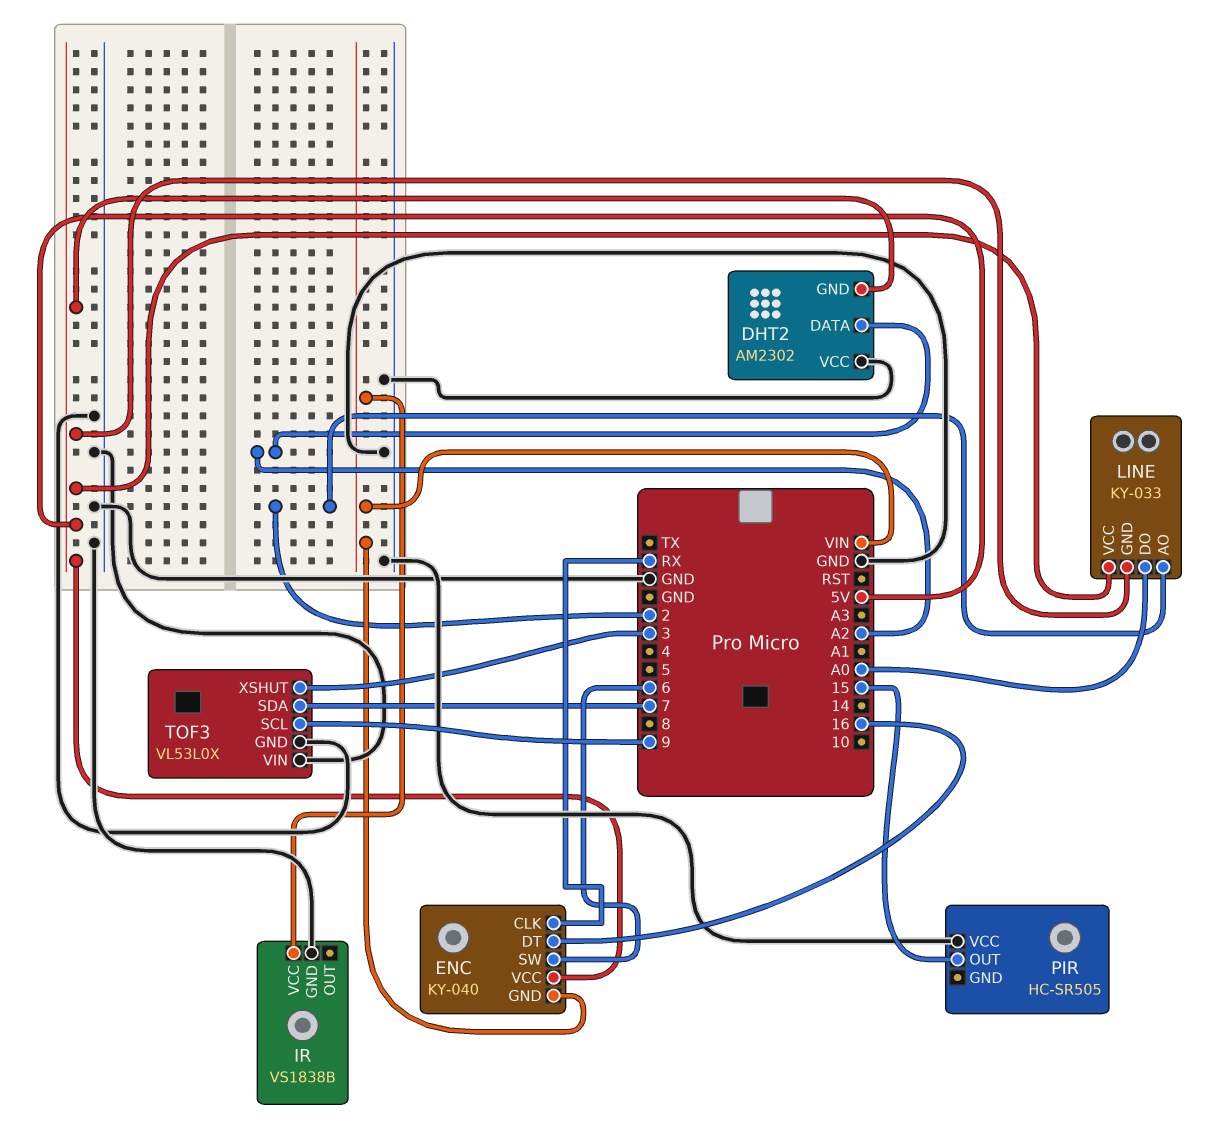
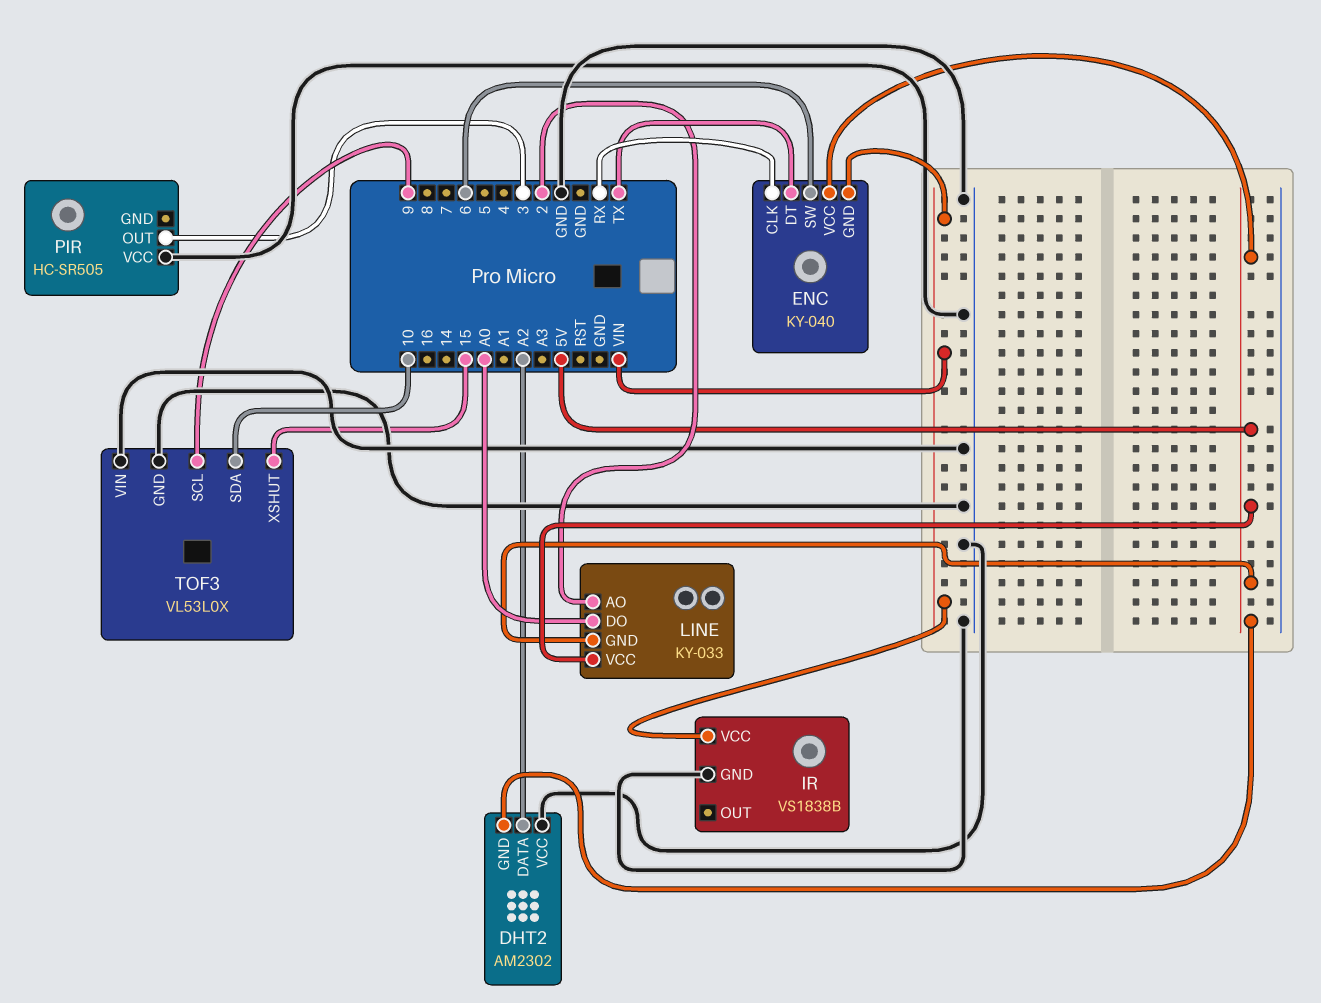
ENC pin DT: 16 -> TX
PIR pin OUT: 15 -> 3
TOF3 pin SDA: 7 -> 10
TOF3 pin XSHUT: 3 -> 15

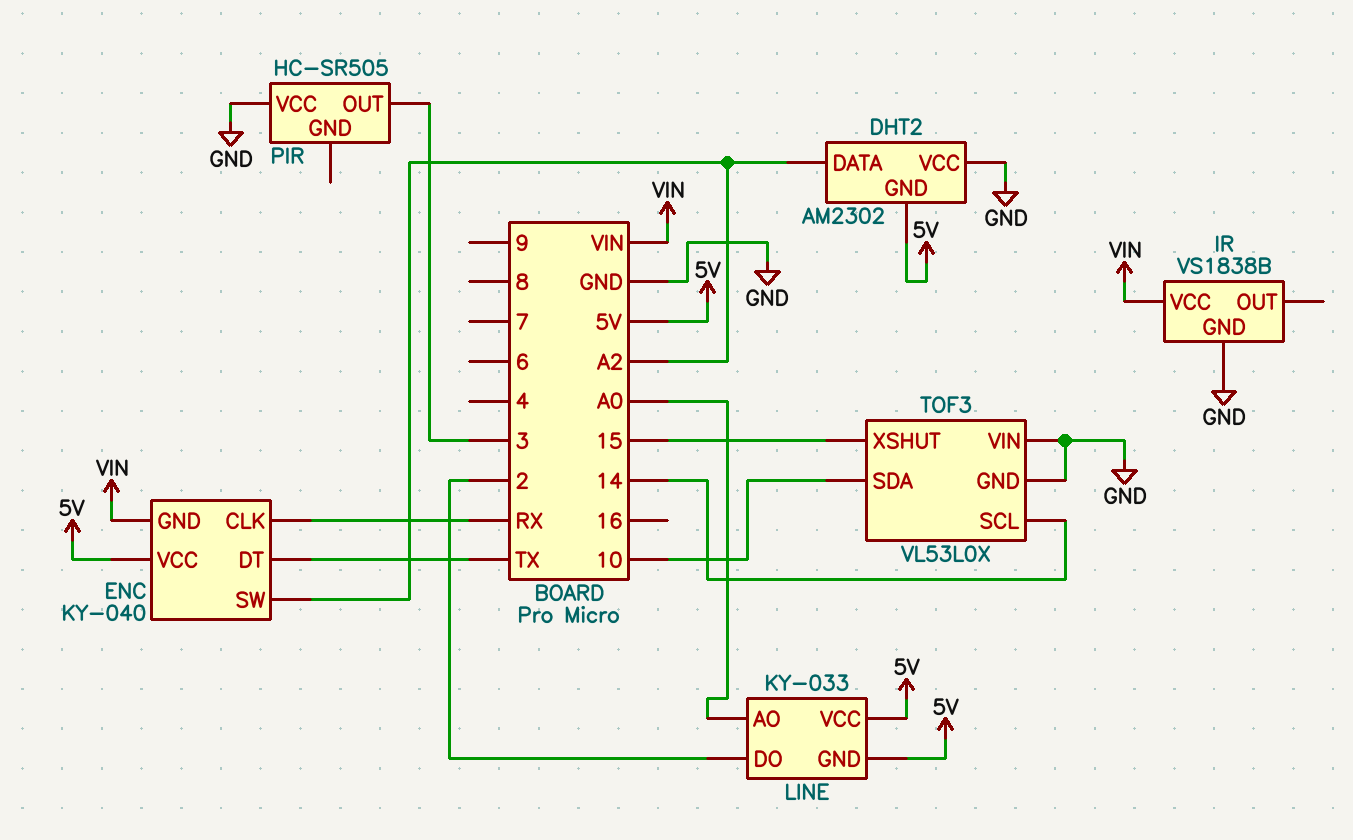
ENC pin SW: 6 -> A2
LINE pin AO: 2 -> A0
LINE pin DO: A0 -> 2
TOF3 pin SCL: 9 -> 14

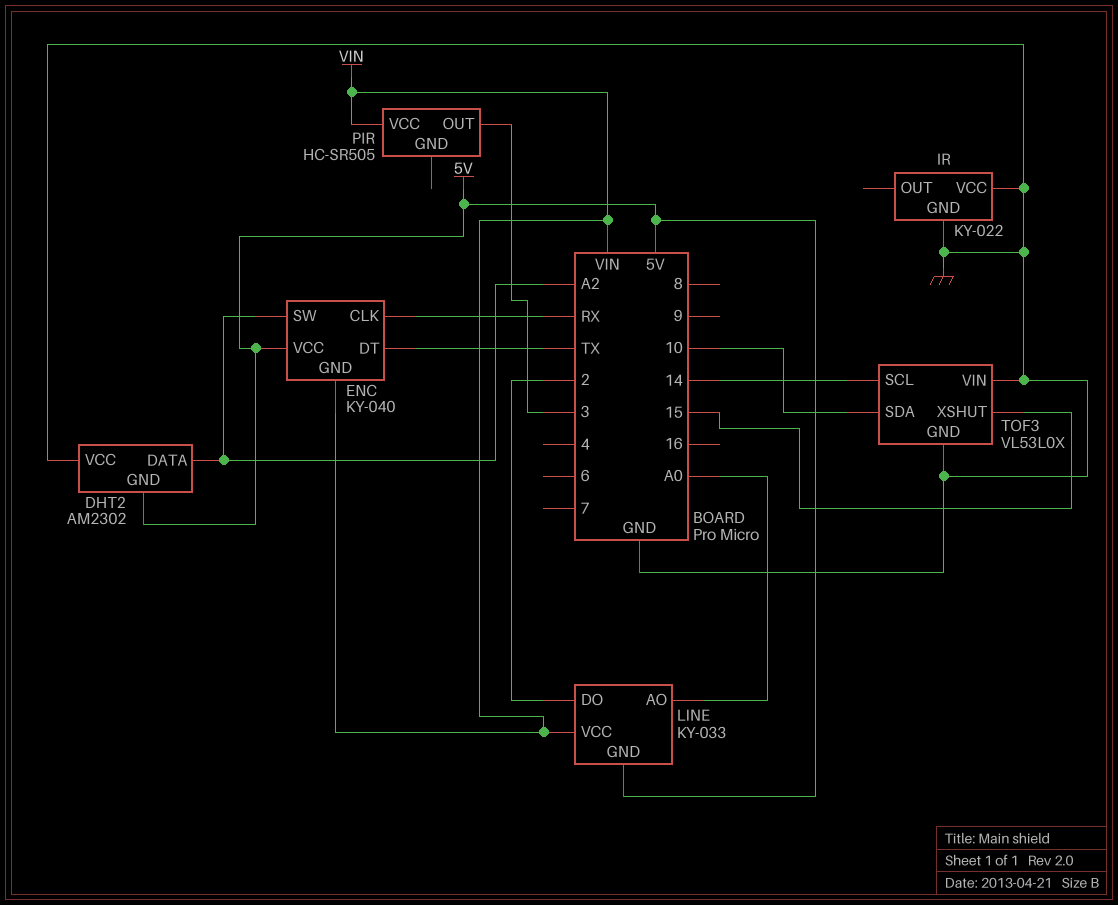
IR: VS1838B -> KY-022
IR pin VCC: VIN -> GND
LINE pin VCC: 5V -> VIN
PIR pin VCC: GND -> VIN

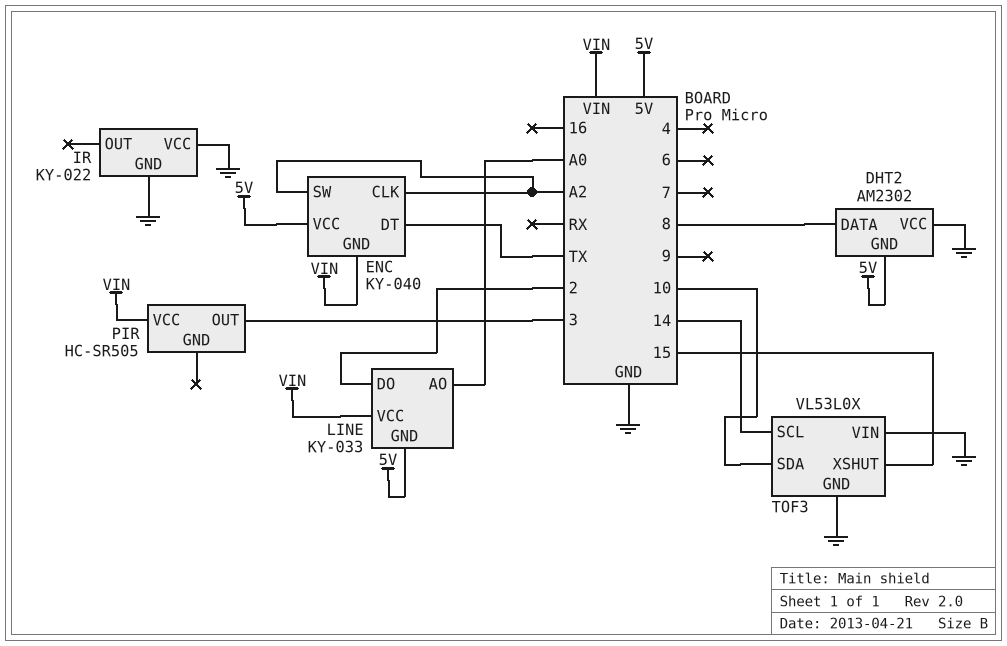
DHT2 pin DATA: A2 -> 8
ENC pin CLK: RX -> A2

